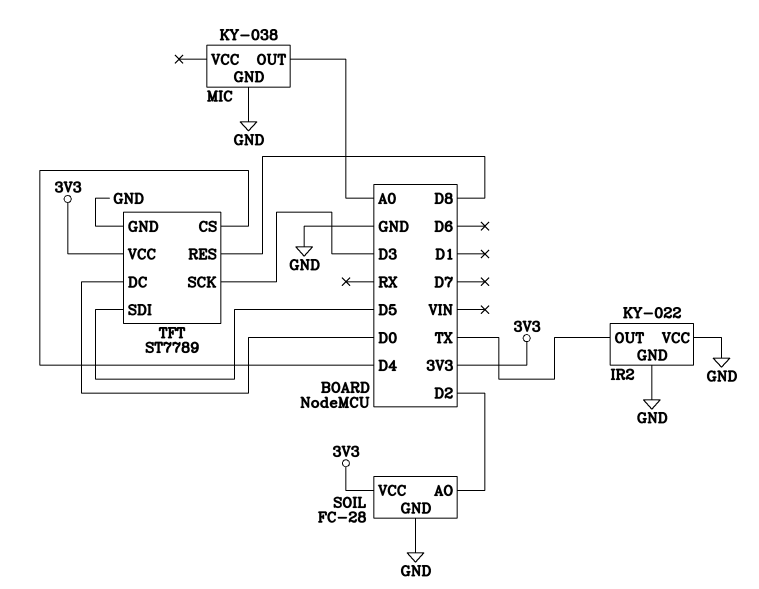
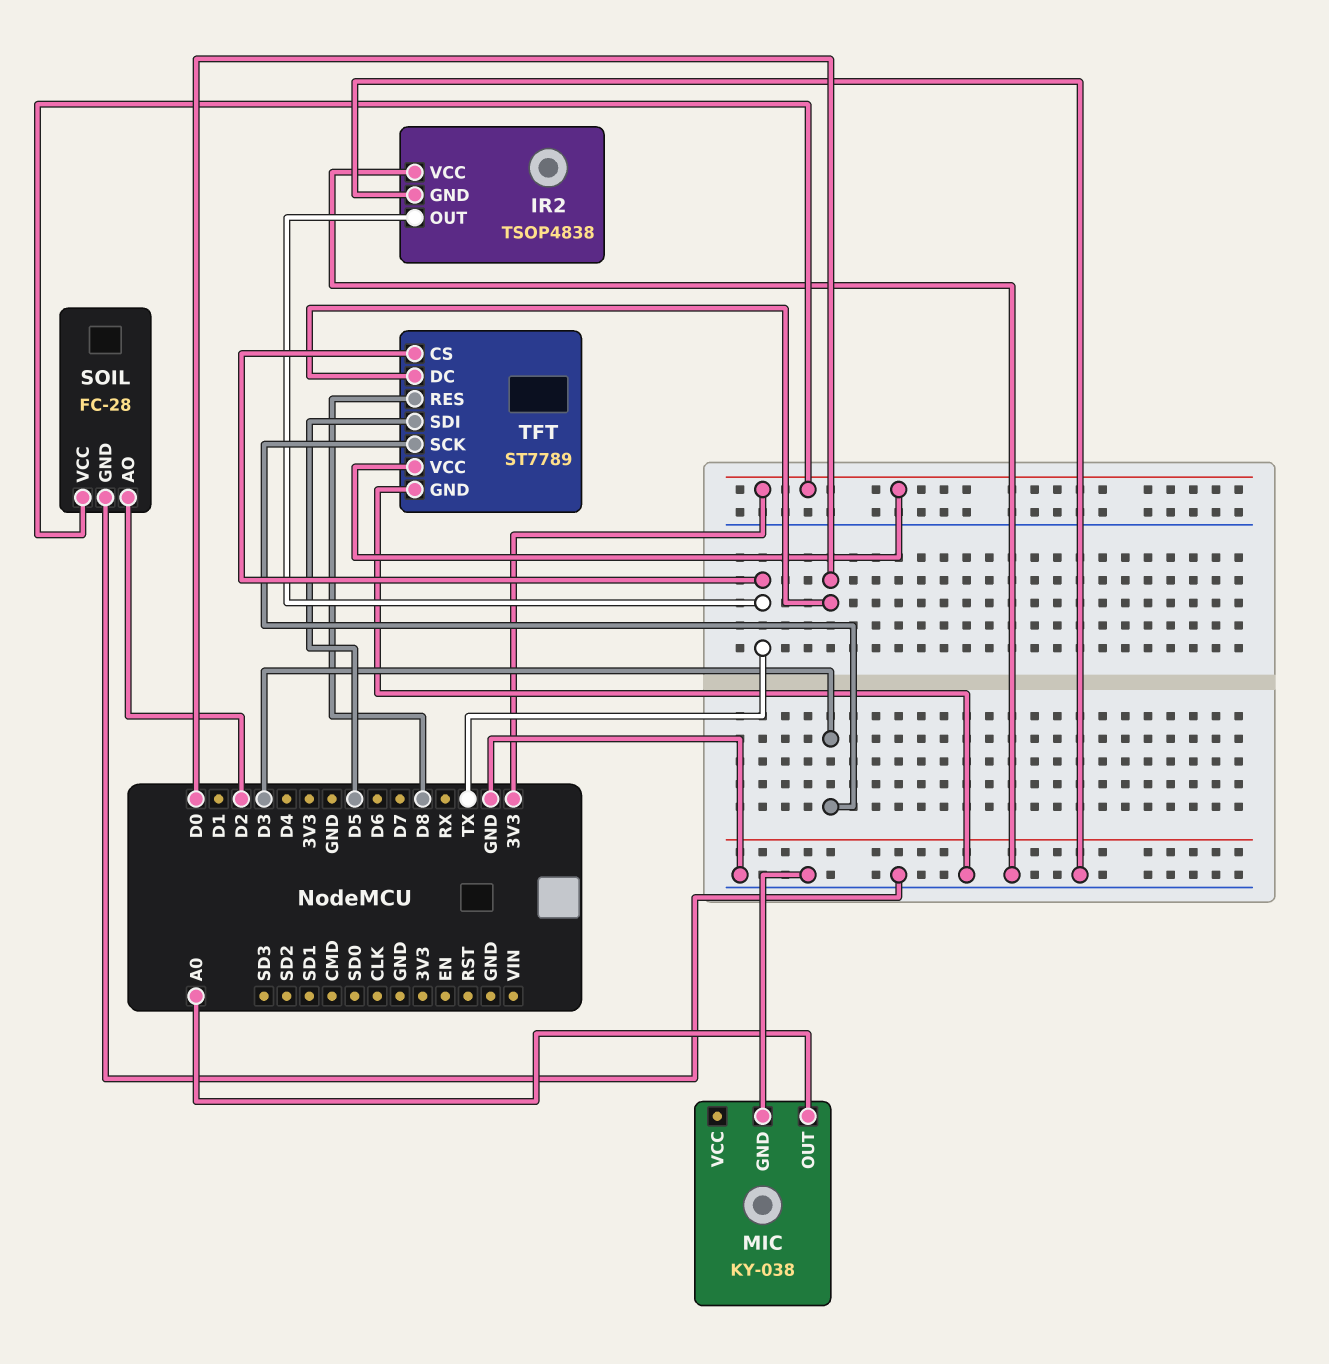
IR2: KY-022 -> TSOP4838
TFT pin CS: D4 -> TX

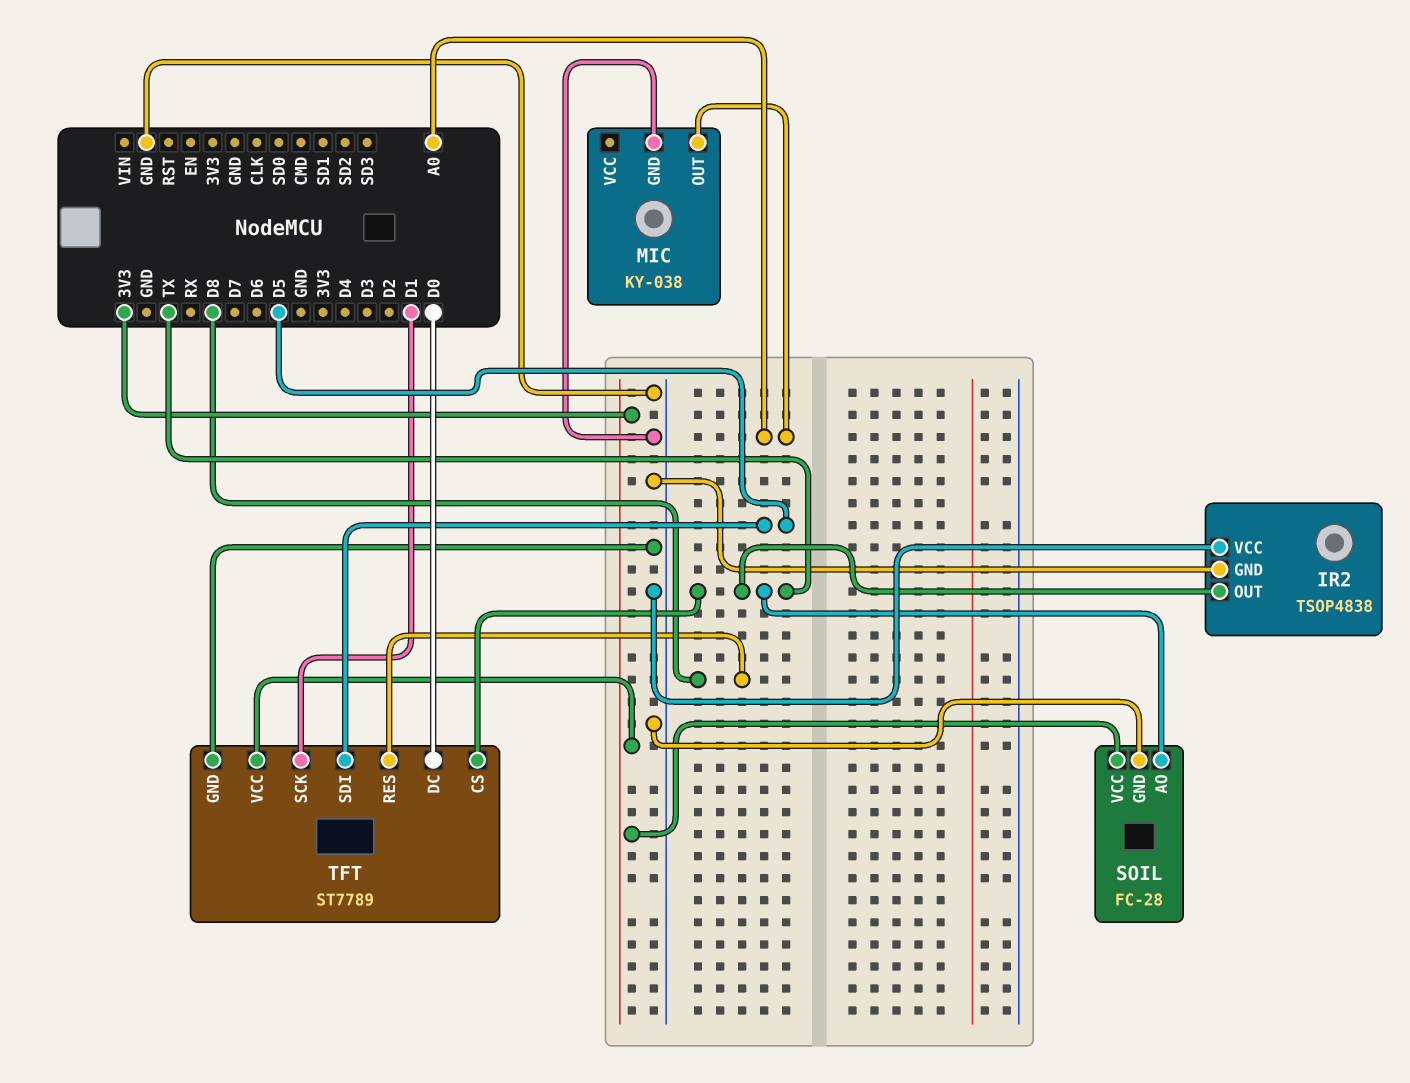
SOIL pin AO: D2 -> TX
TFT pin SCK: D3 -> D1

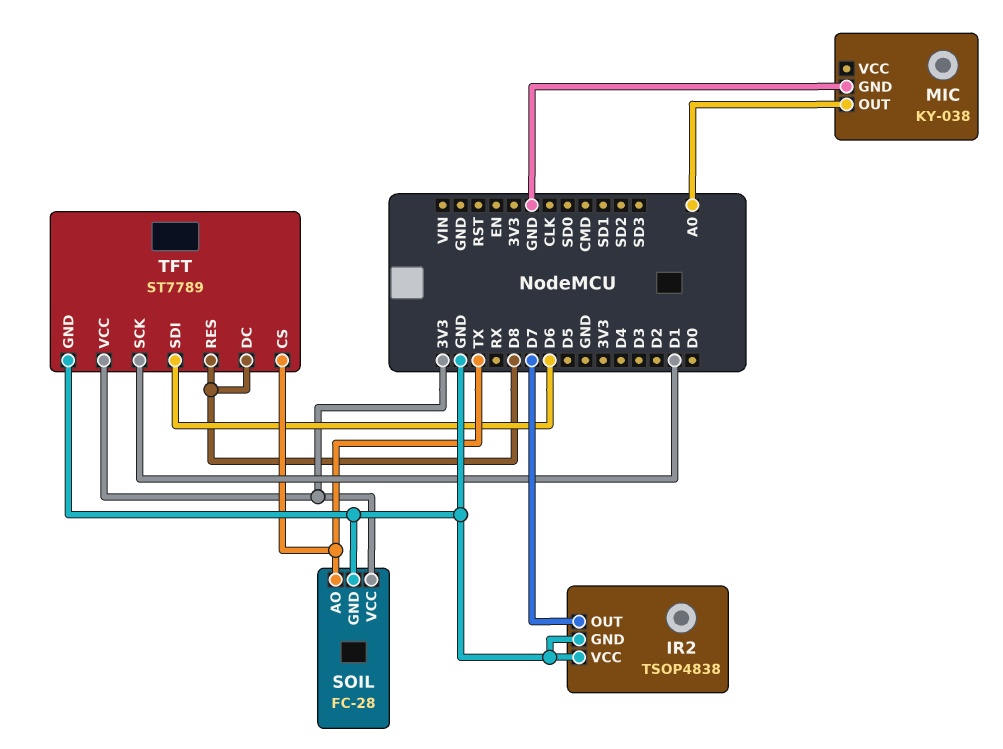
IR2 pin OUT: TX -> D7
TFT pin DC: D0 -> D8
TFT pin SDI: D5 -> D6

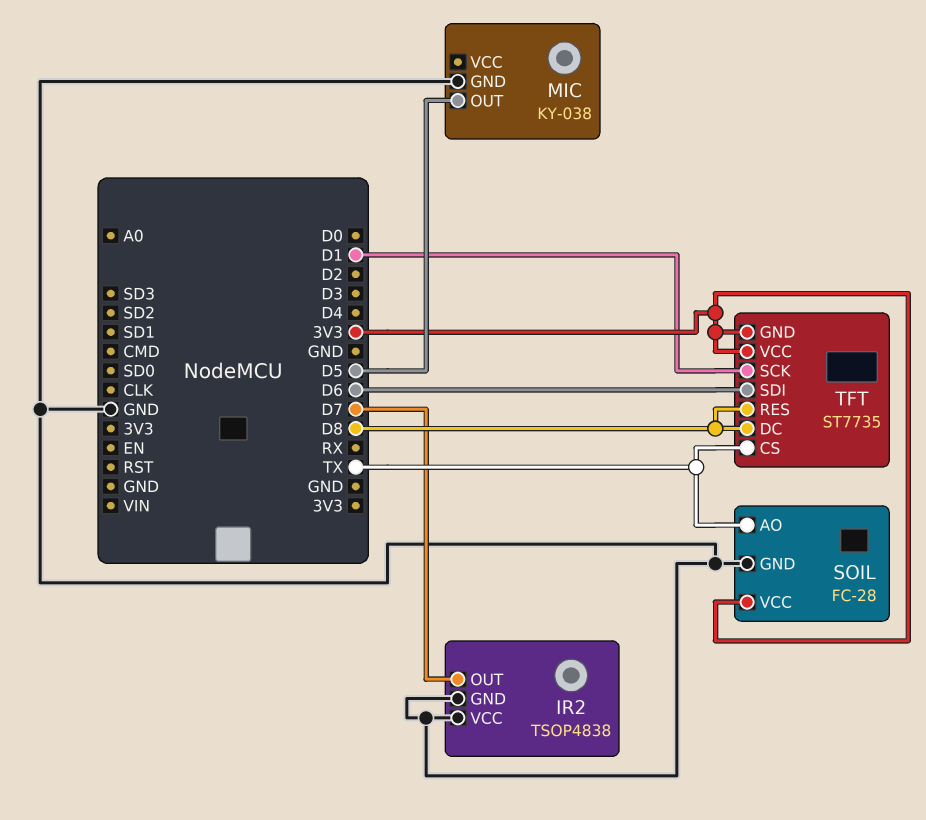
MIC pin OUT: A0 -> D5
TFT: ST7789 -> ST7735
TFT pin GND: GND -> 3V3

